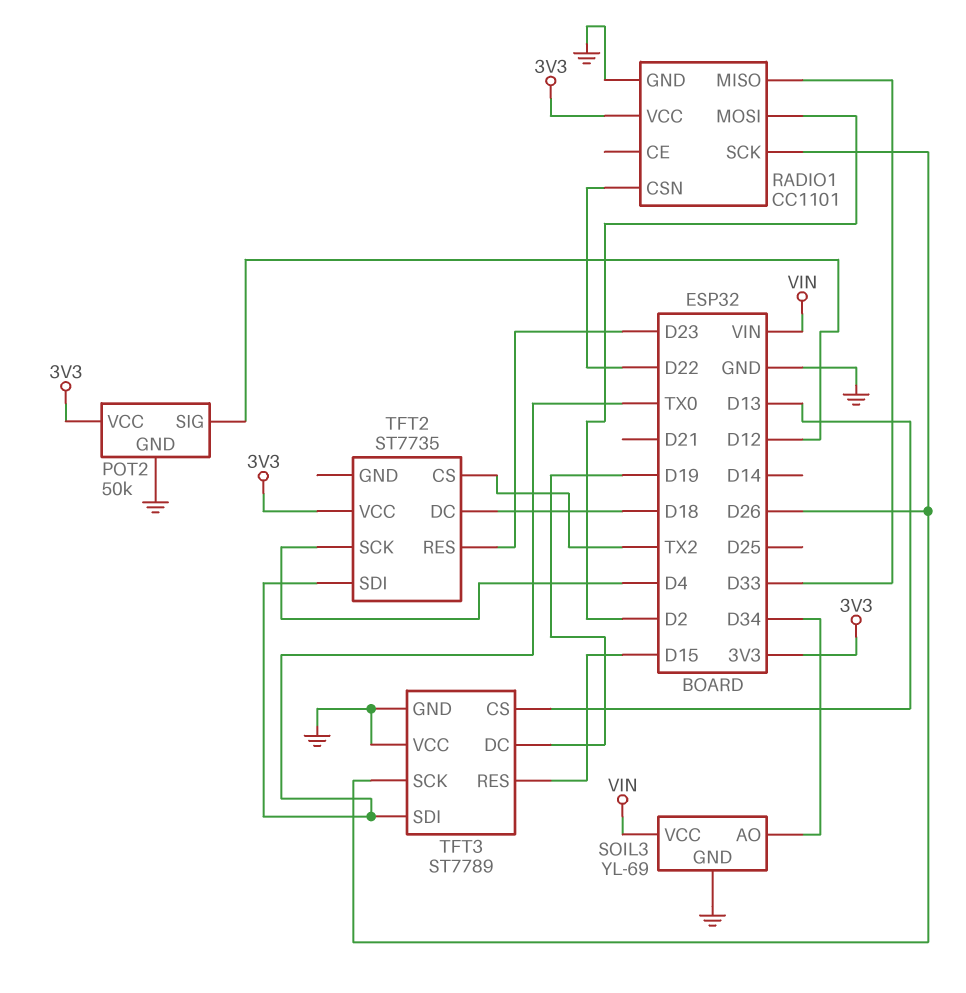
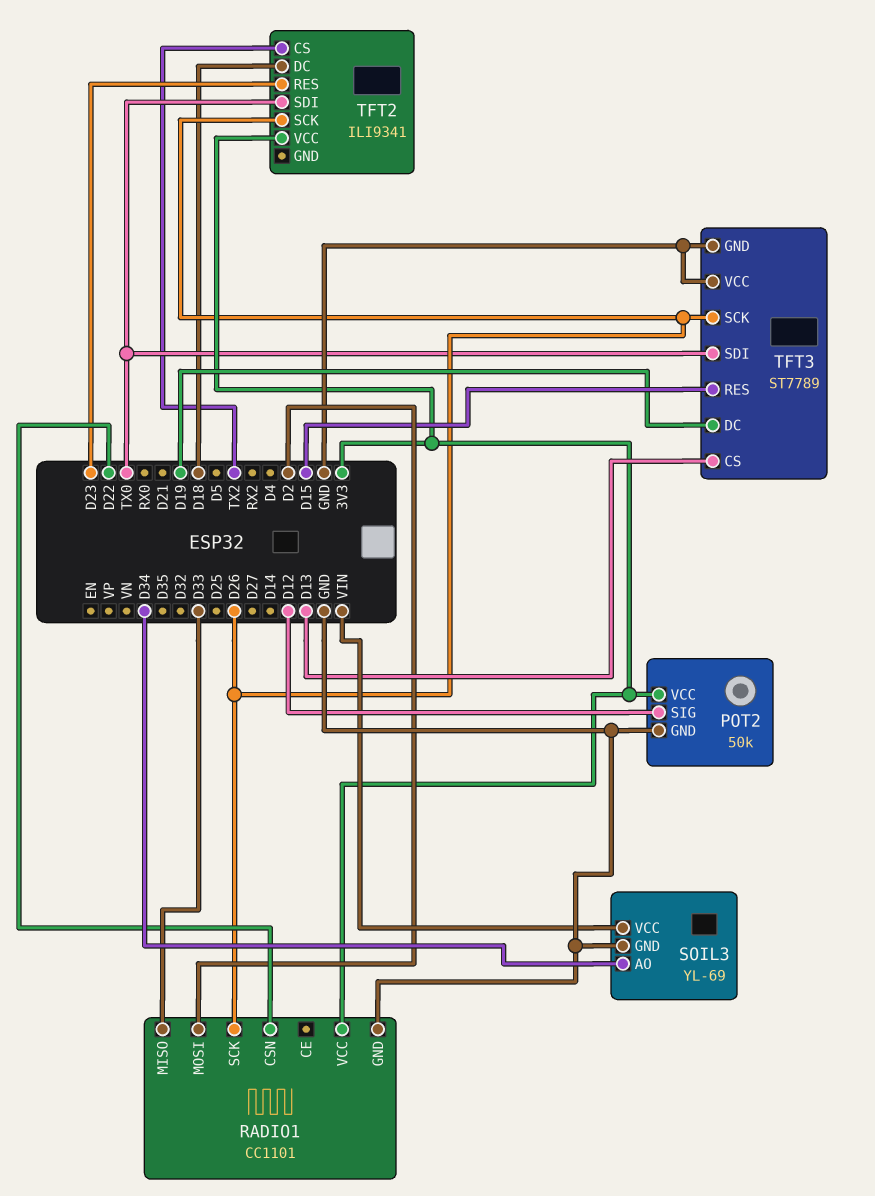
TFT2: ST7735 -> ILI9341
TFT2 pin SCK: D4 -> D26

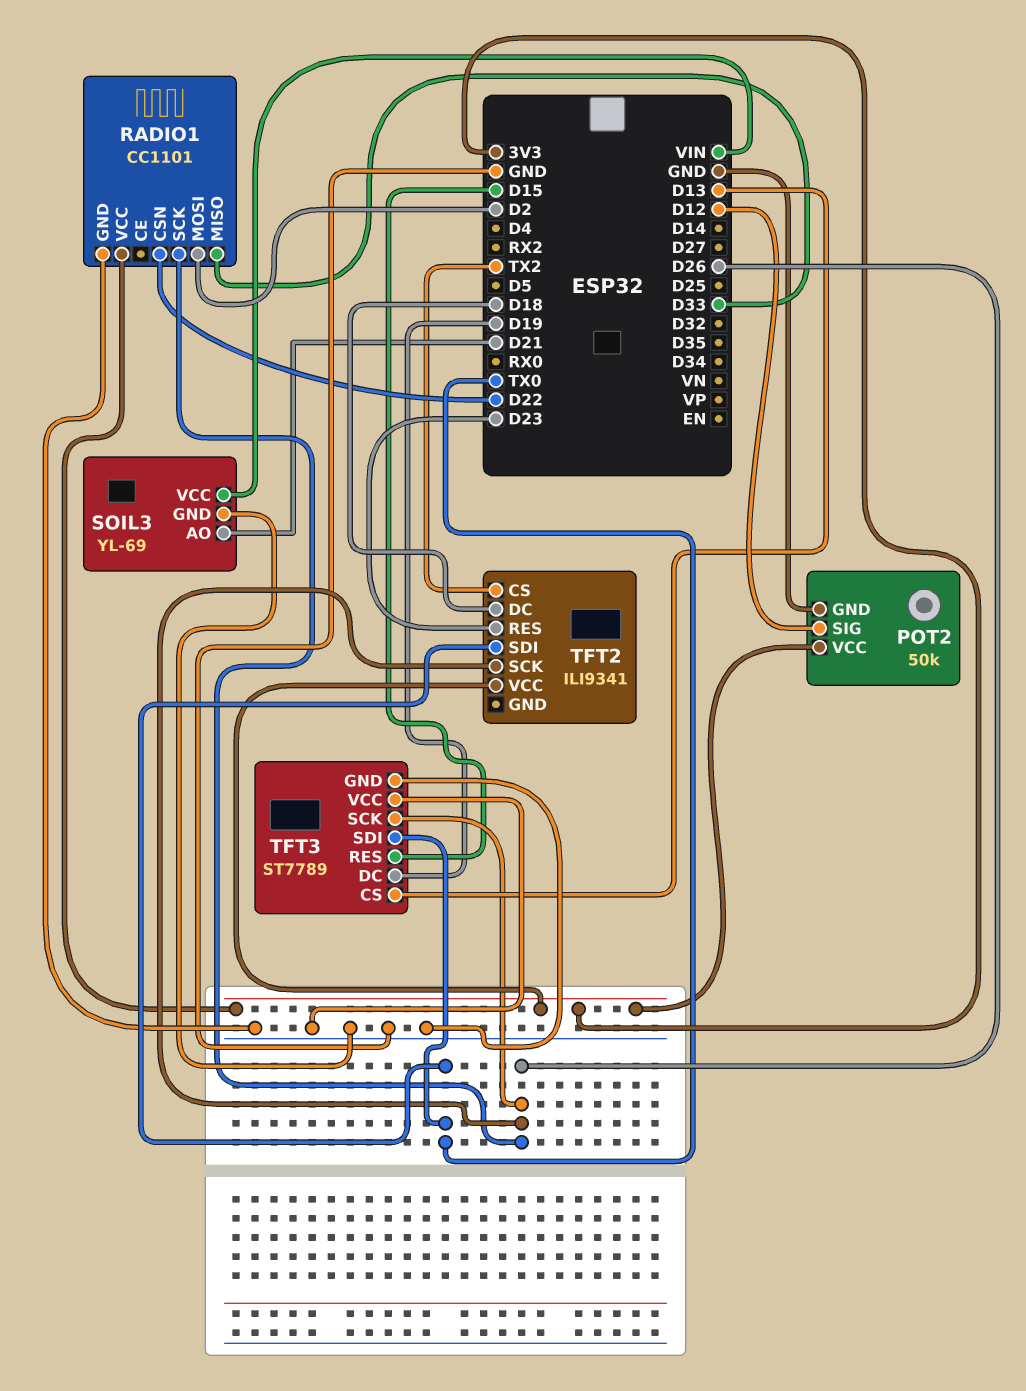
SOIL3 pin AO: D34 -> D21

